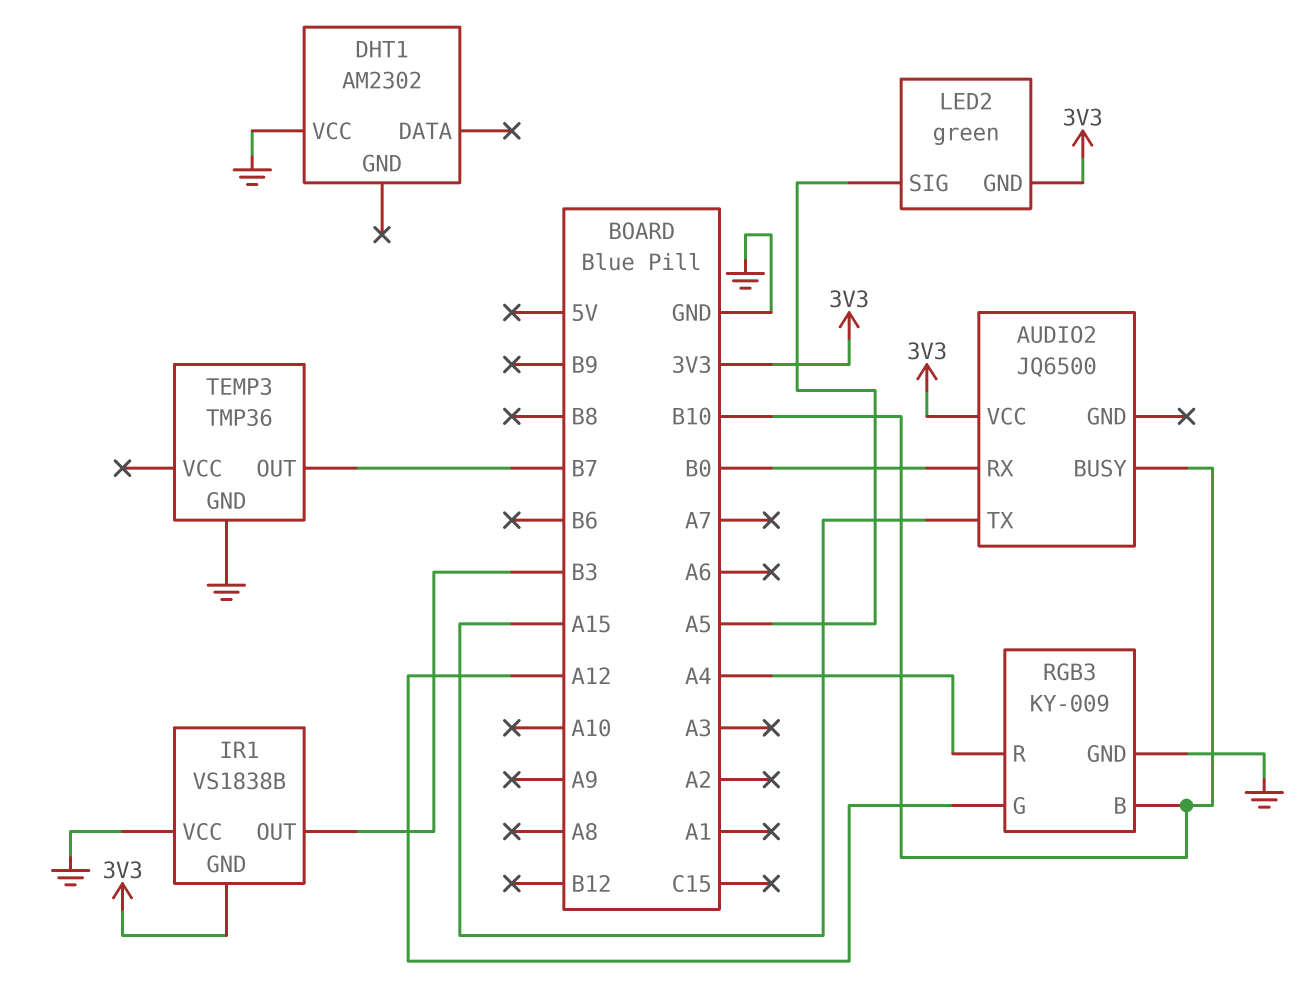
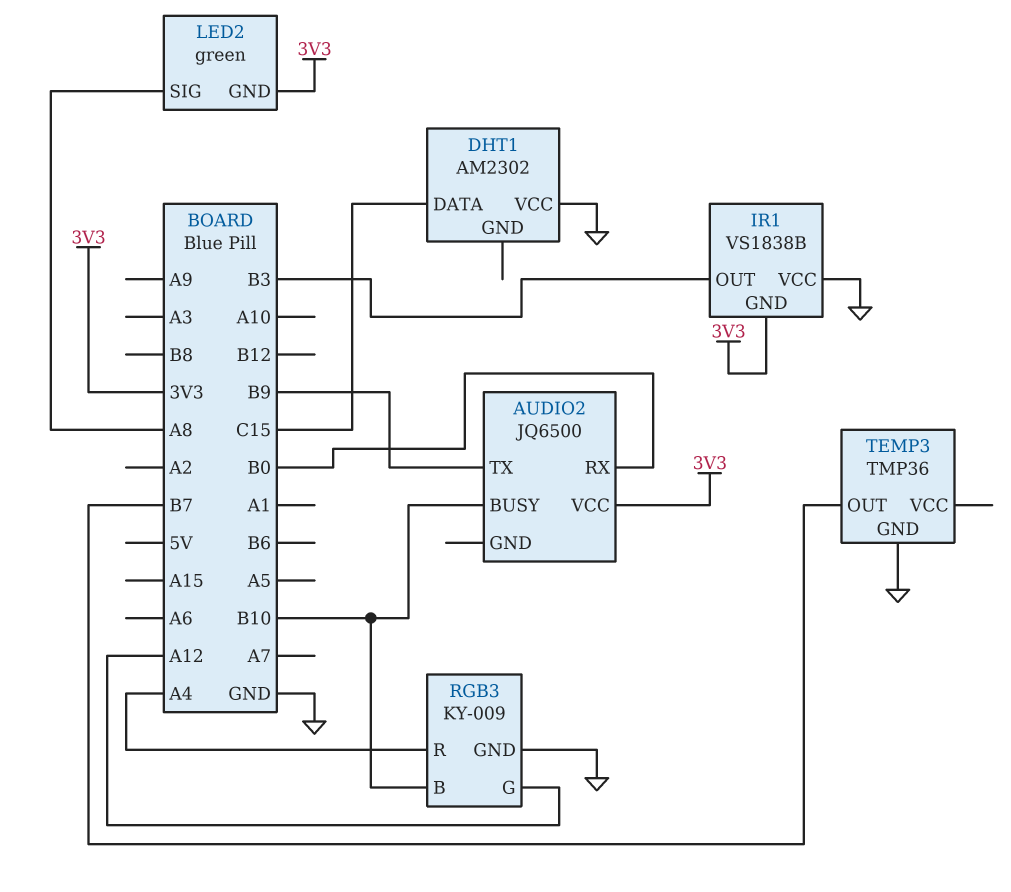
AUDIO2 pin TX: A15 -> B9
DHT1 pin DATA: none -> C15
LED2 pin SIG: A5 -> A8

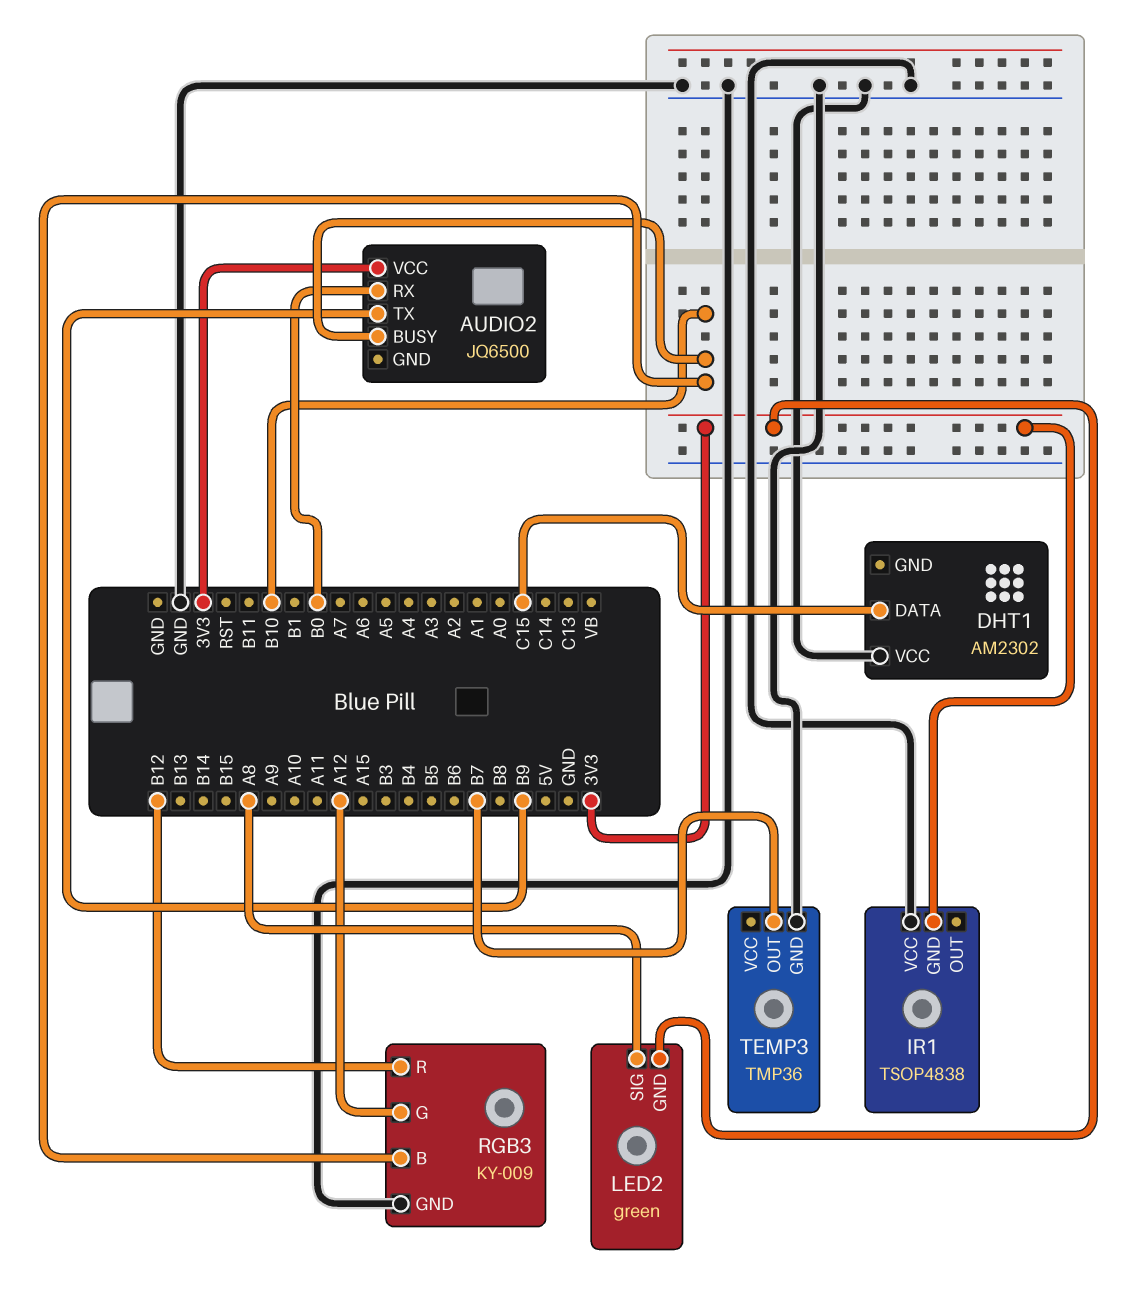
IR1: VS1838B -> TSOP4838
IR1 pin OUT: B3 -> none
RGB3 pin R: A4 -> B12

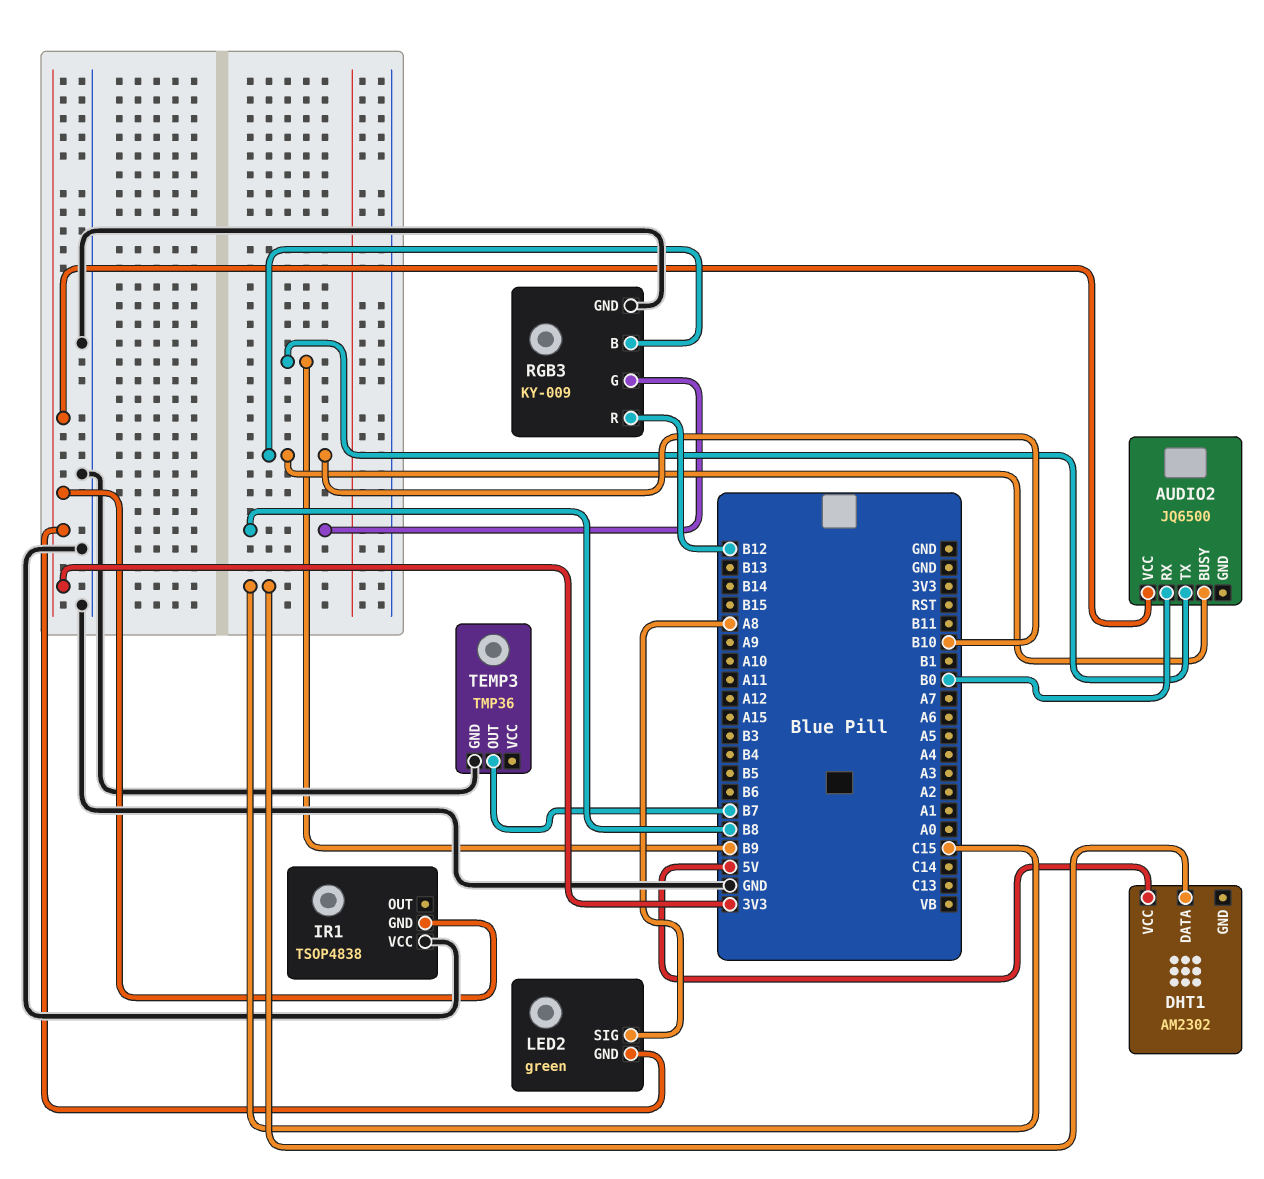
DHT1 pin VCC: GND -> 5V
RGB3 pin G: A12 -> B8

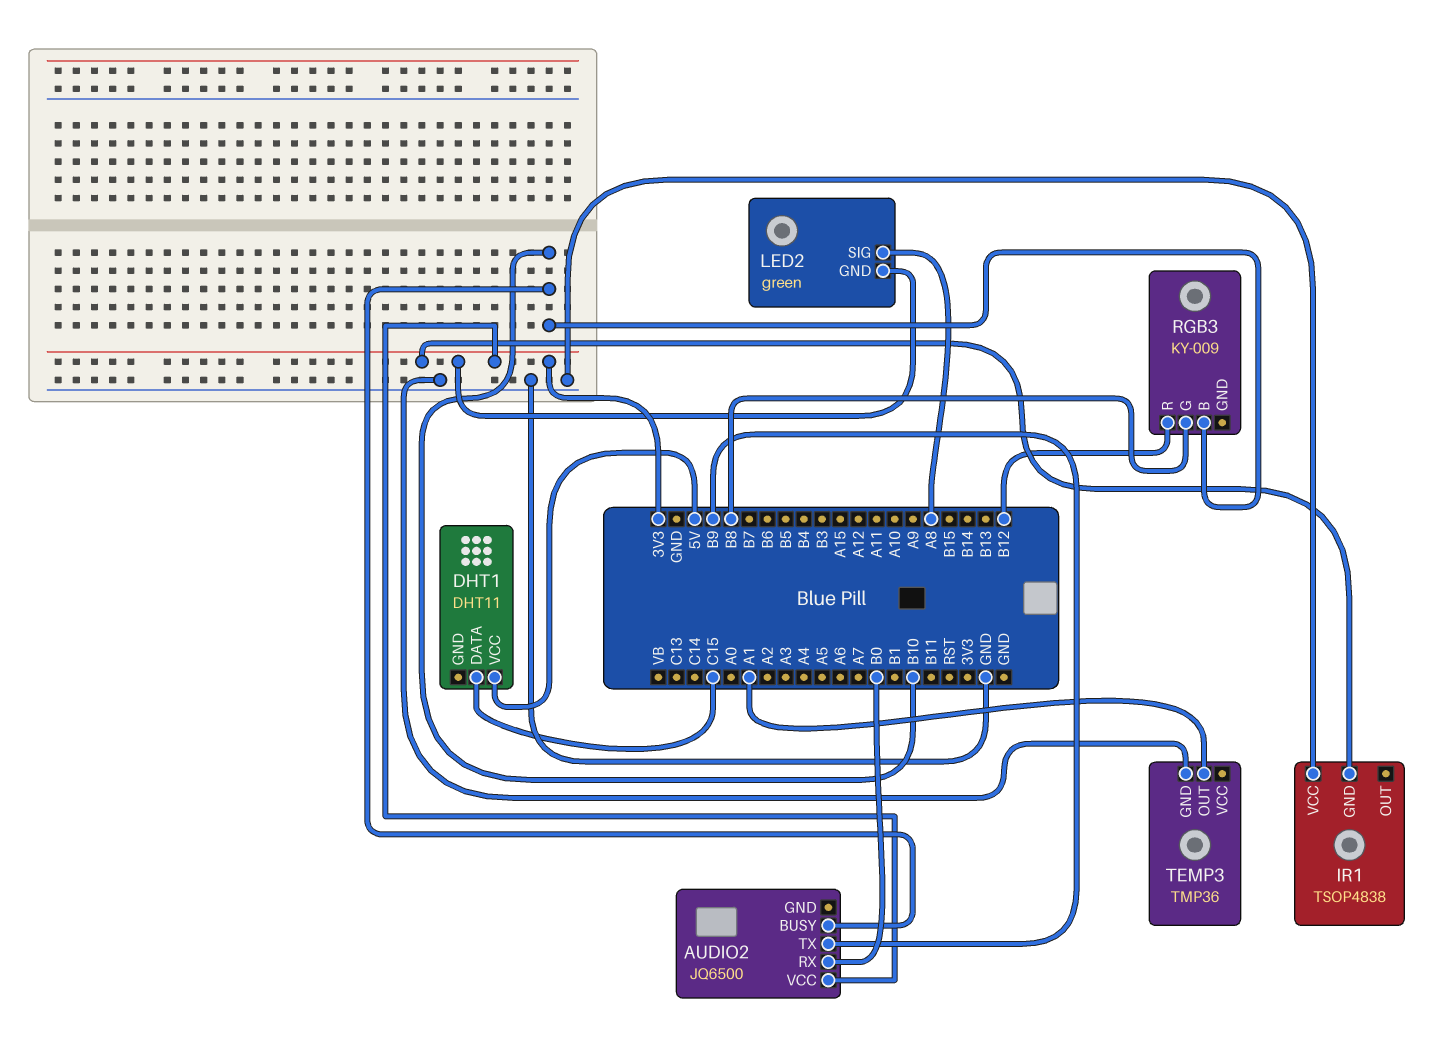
DHT1: AM2302 -> DHT11
RGB3 pin GND: GND -> none
TEMP3 pin OUT: B7 -> A1

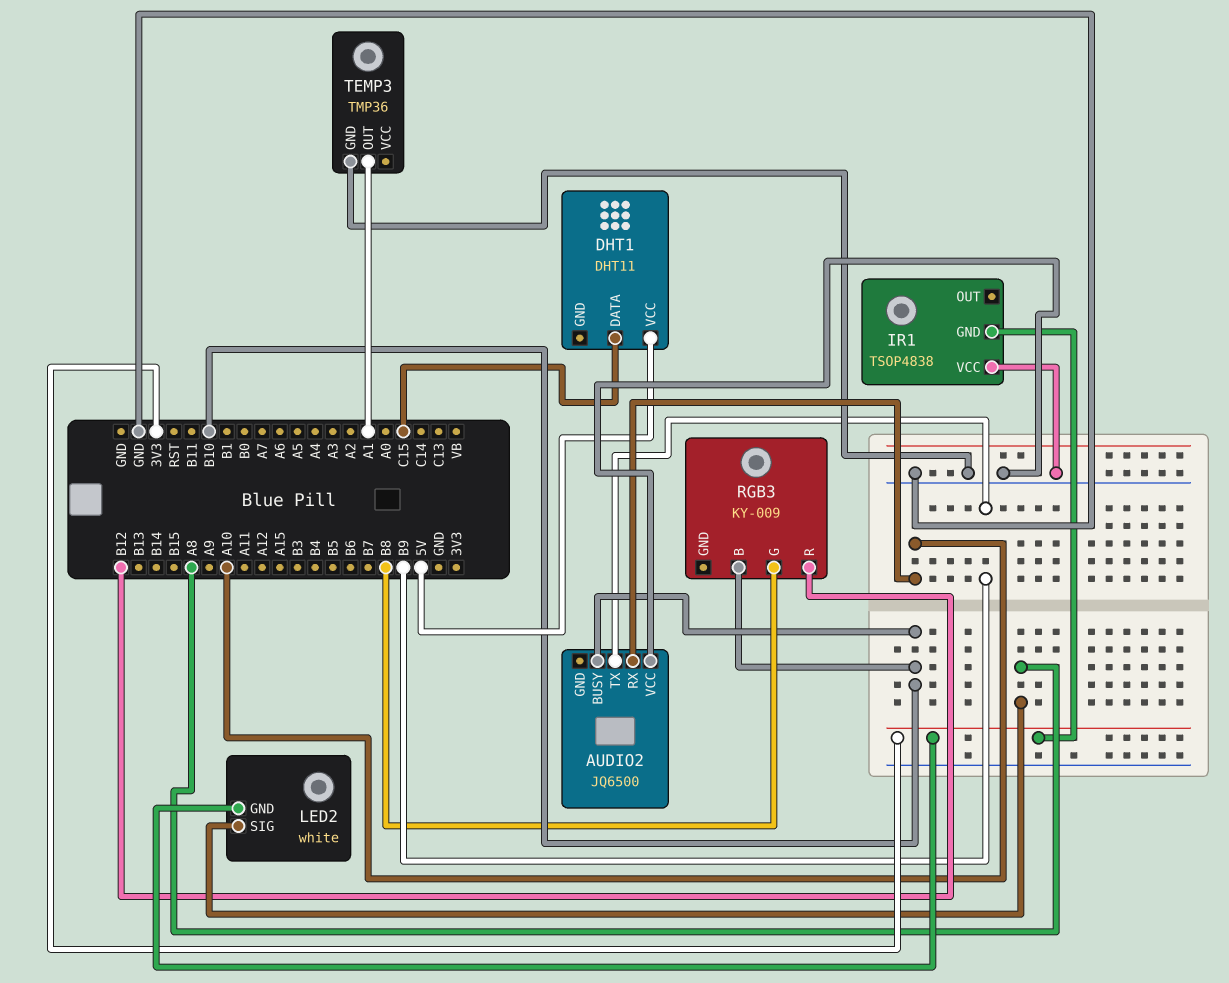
AUDIO2 pin RX: B0 -> A10
AUDIO2 pin VCC: 3V3 -> GND
LED2: green -> white

